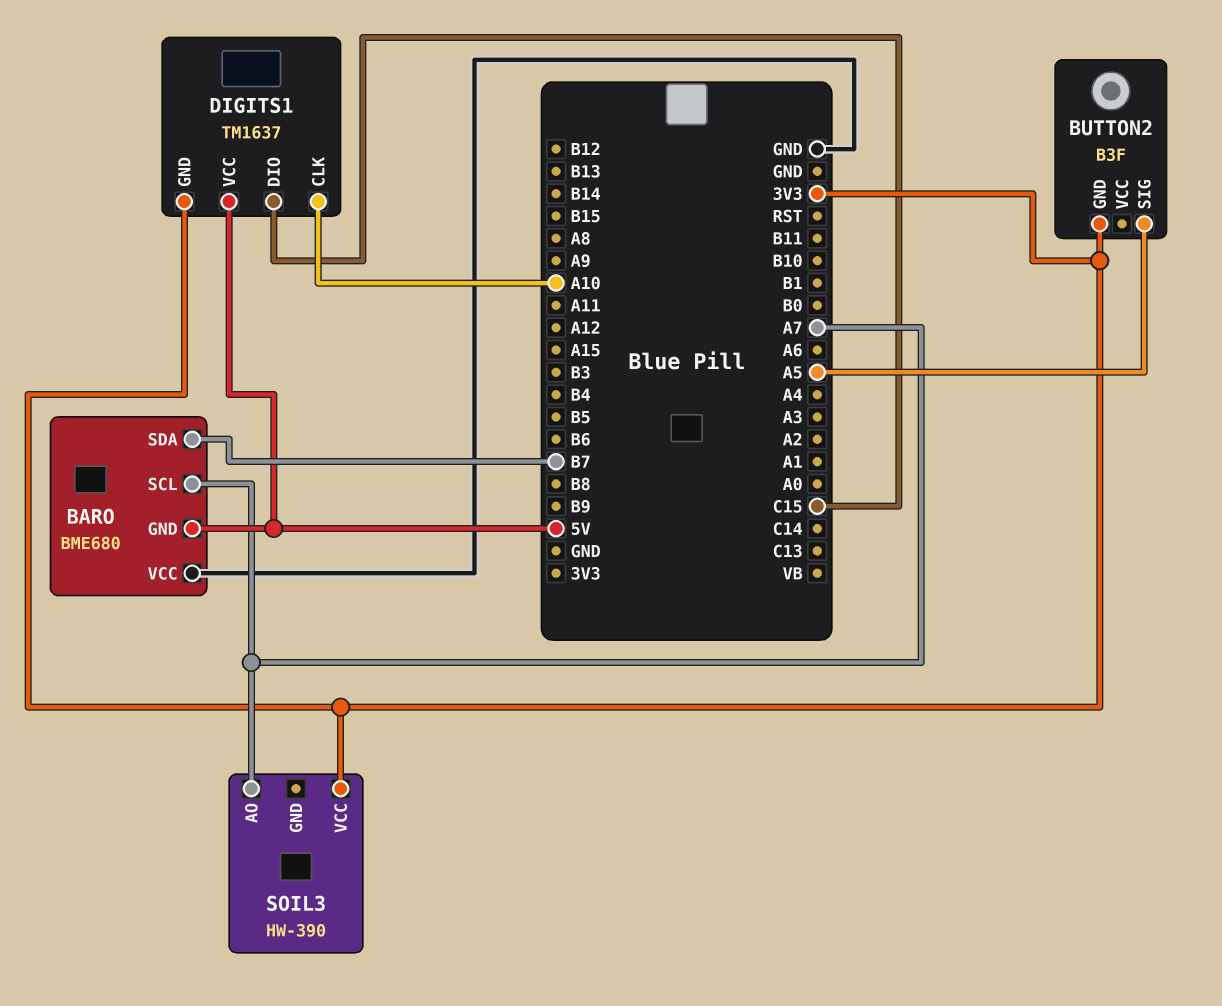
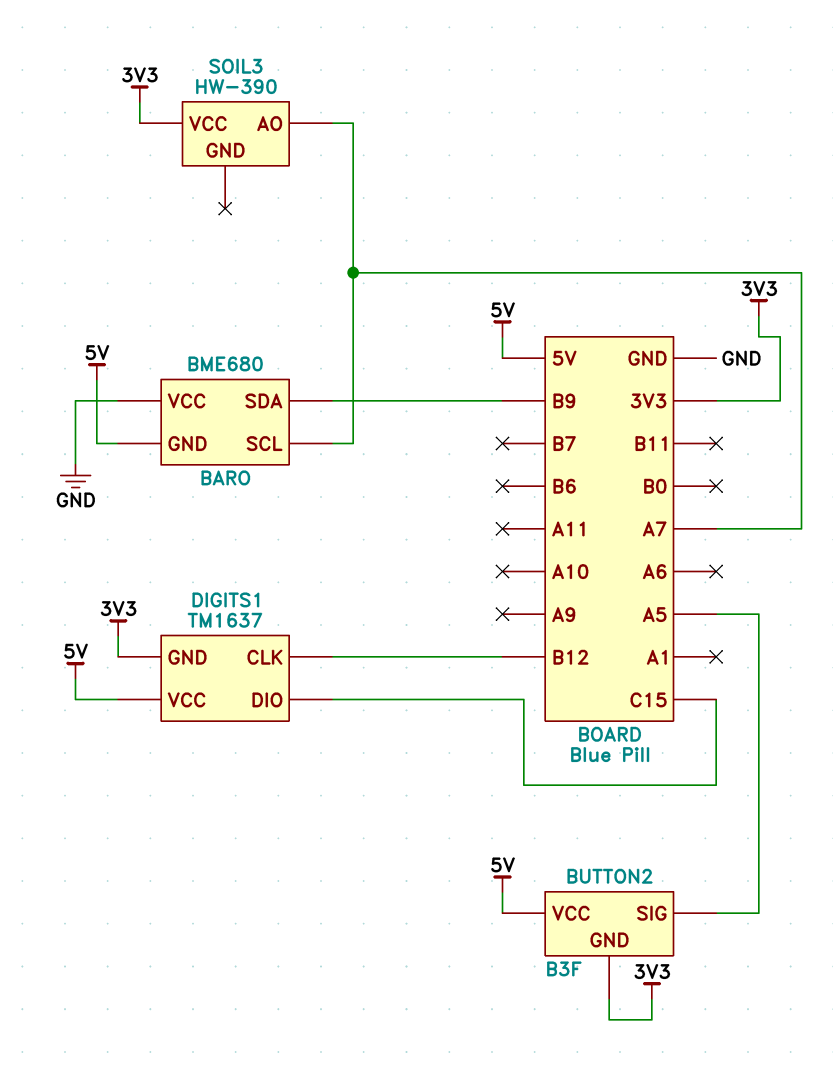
BARO pin SDA: B7 -> B9
BUTTON2 pin VCC: none -> 5V
DIGITS1 pin CLK: A10 -> B12

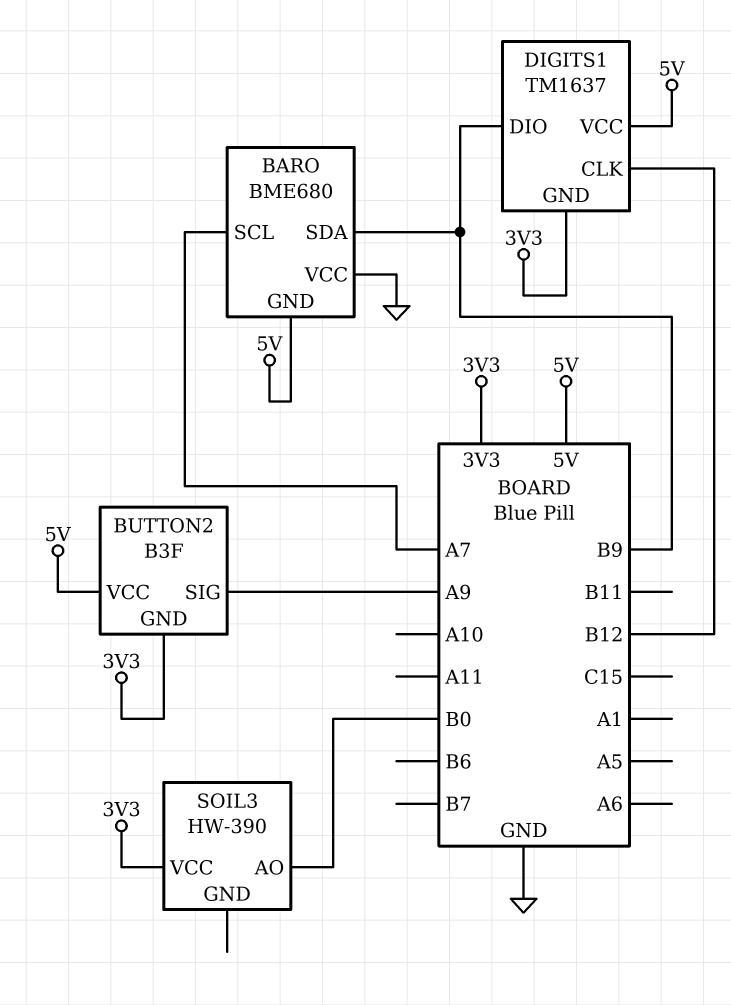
BUTTON2 pin SIG: A5 -> A9
DIGITS1 pin DIO: C15 -> B9
SOIL3 pin AO: A7 -> B0

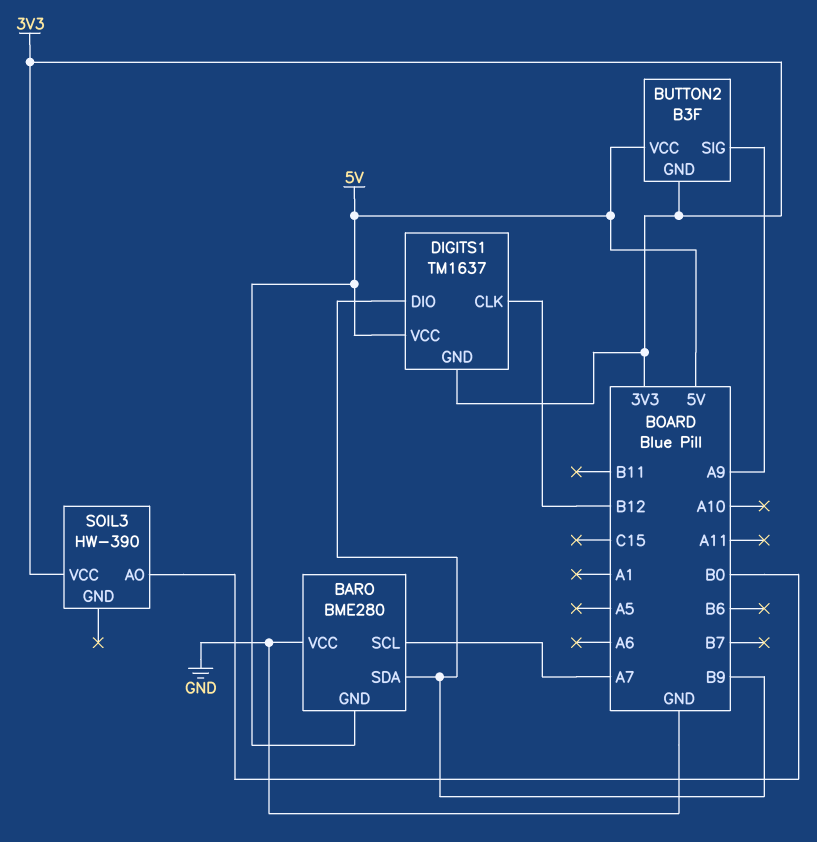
BARO: BME680 -> BME280

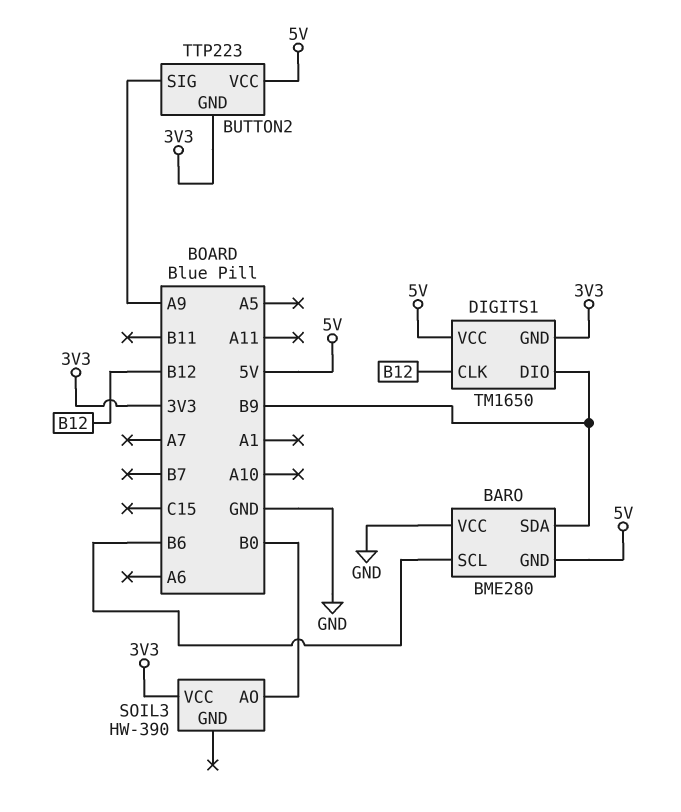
BARO pin SCL: A7 -> B6
BUTTON2: B3F -> TTP223
DIGITS1: TM1637 -> TM1650

